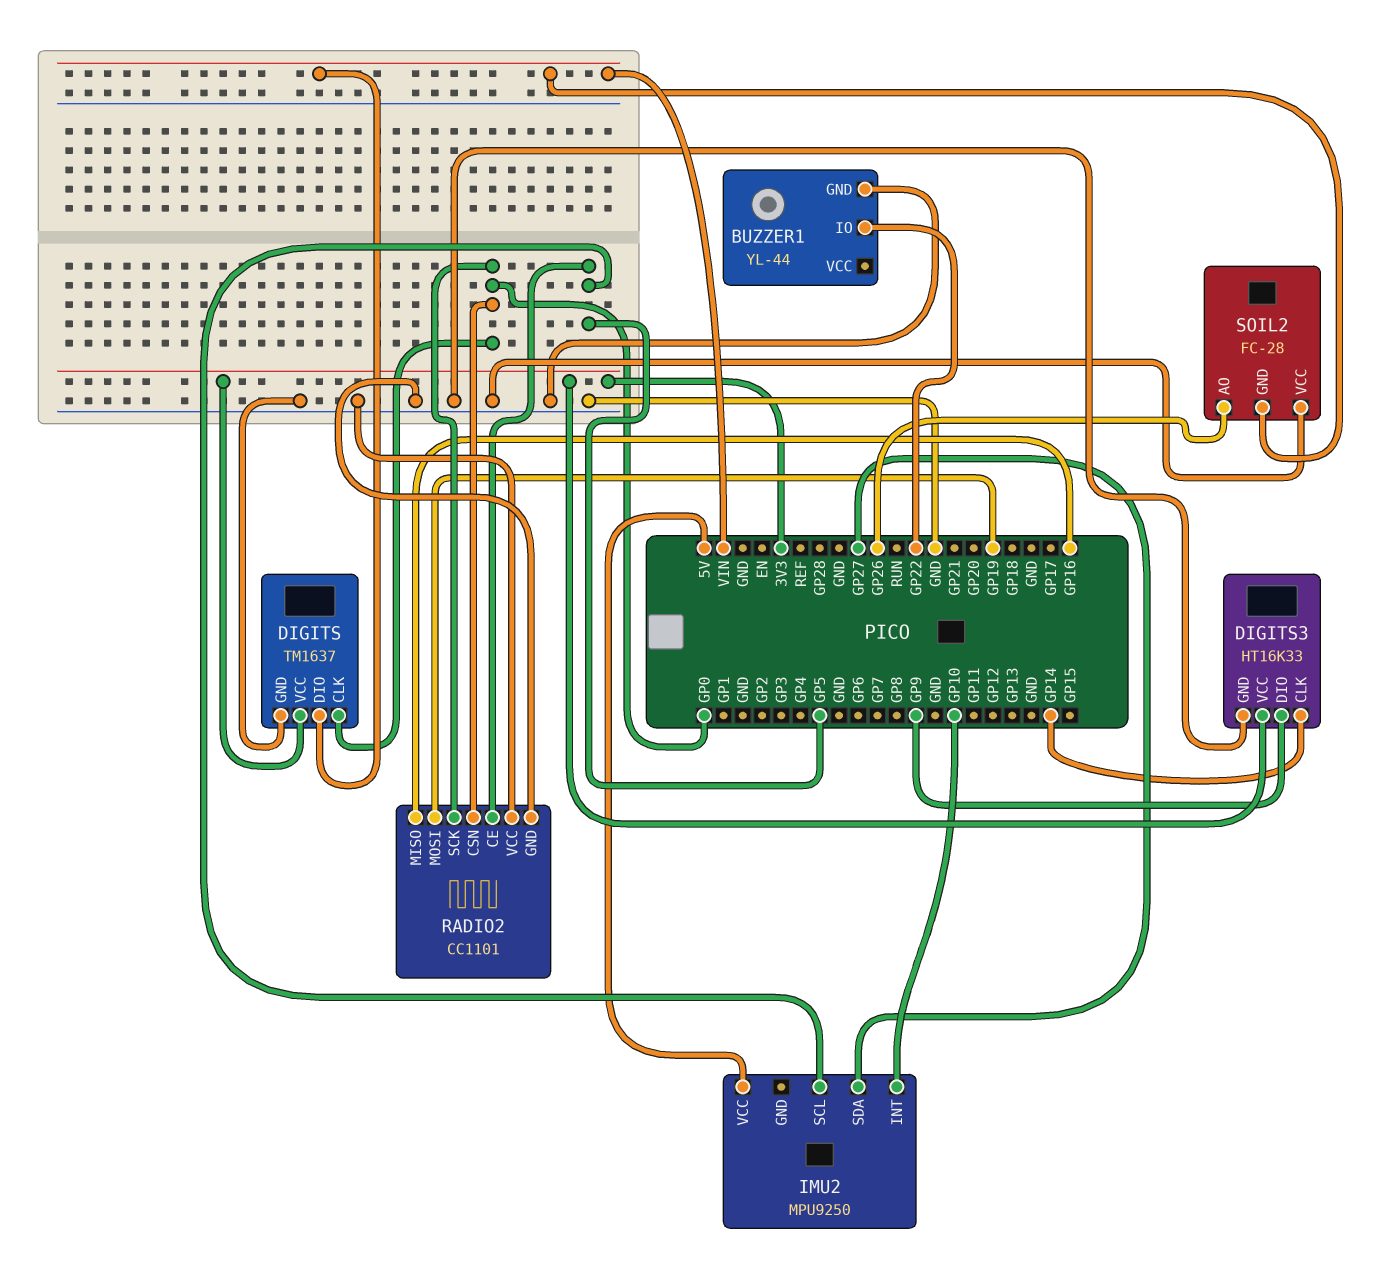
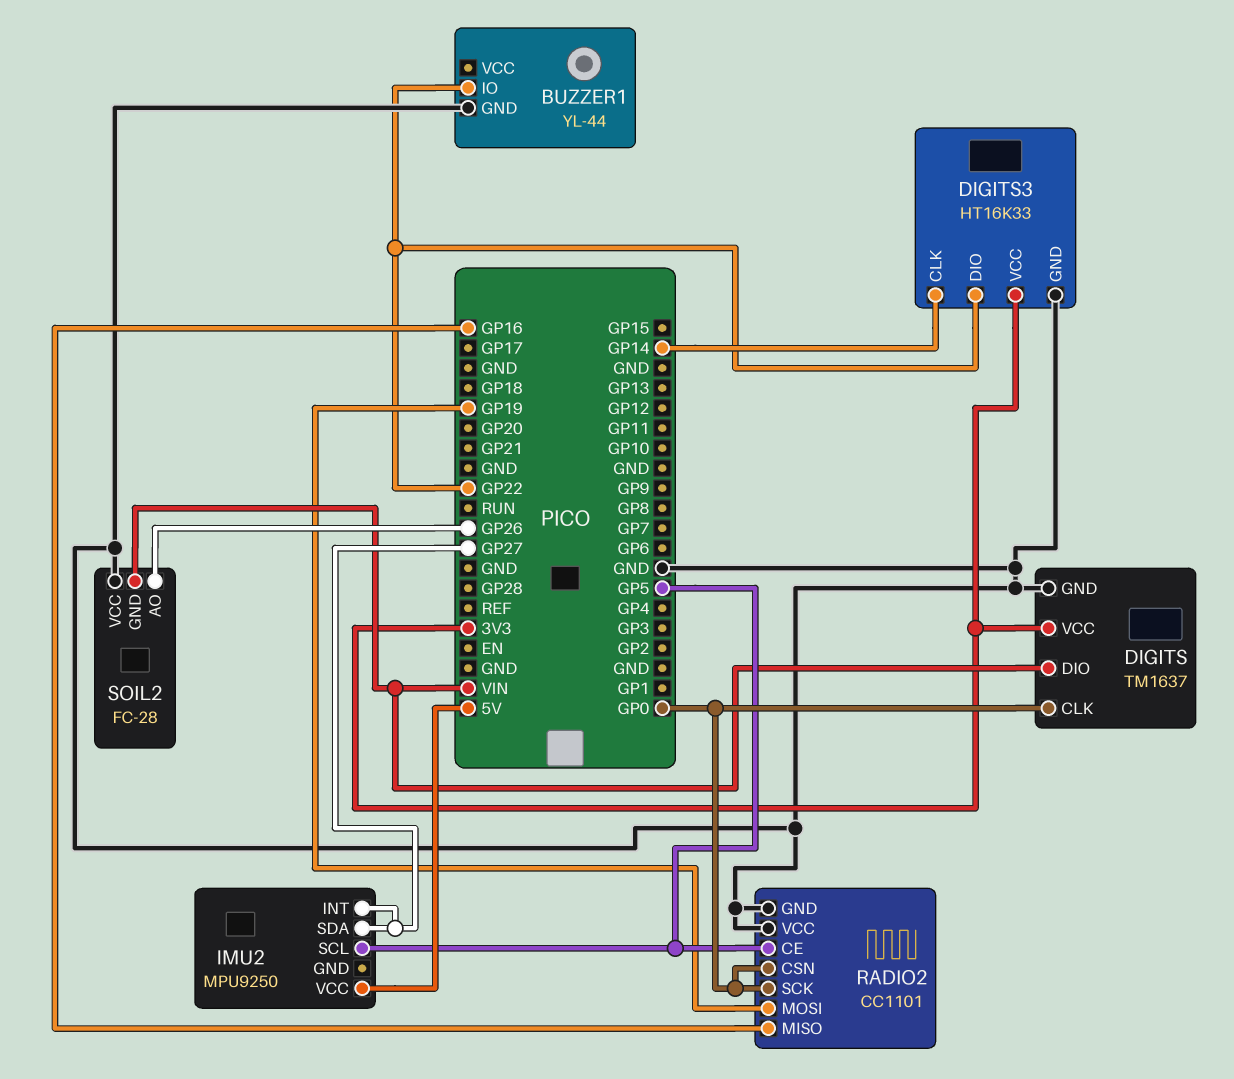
DIGITS3 pin DIO: GP9 -> GP22
IMU2 pin INT: GP10 -> GP27

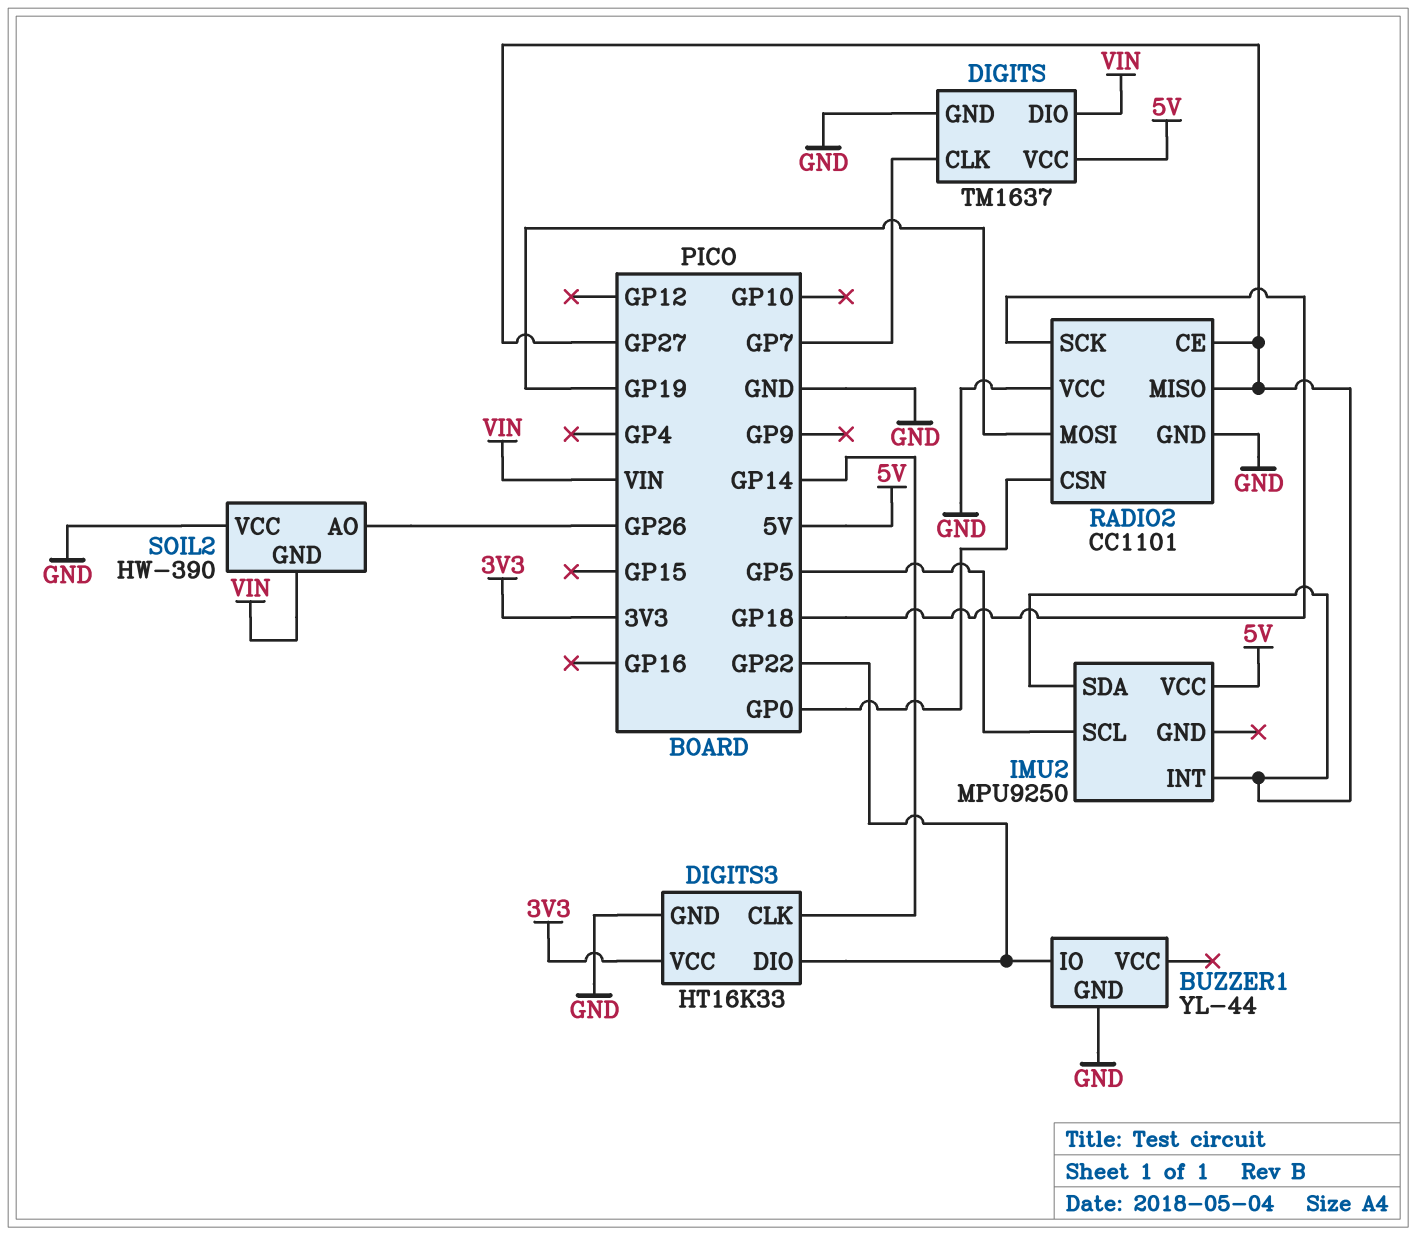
DIGITS pin CLK: GP0 -> GP7
DIGITS pin VCC: 3V3 -> 5V
RADIO2 pin CE: GP5 -> GP27
RADIO2 pin MISO: GP16 -> GP27
RADIO2 pin SCK: GP0 -> GP18
SOIL2: FC-28 -> HW-390

